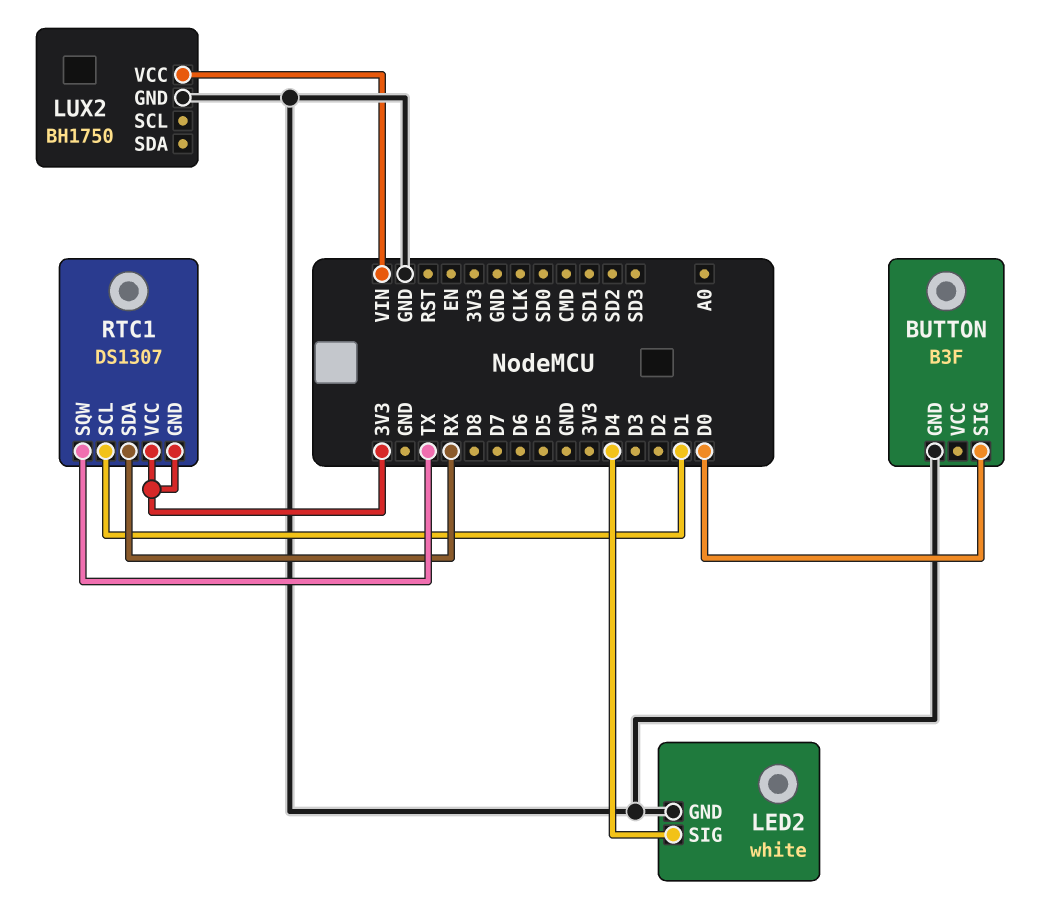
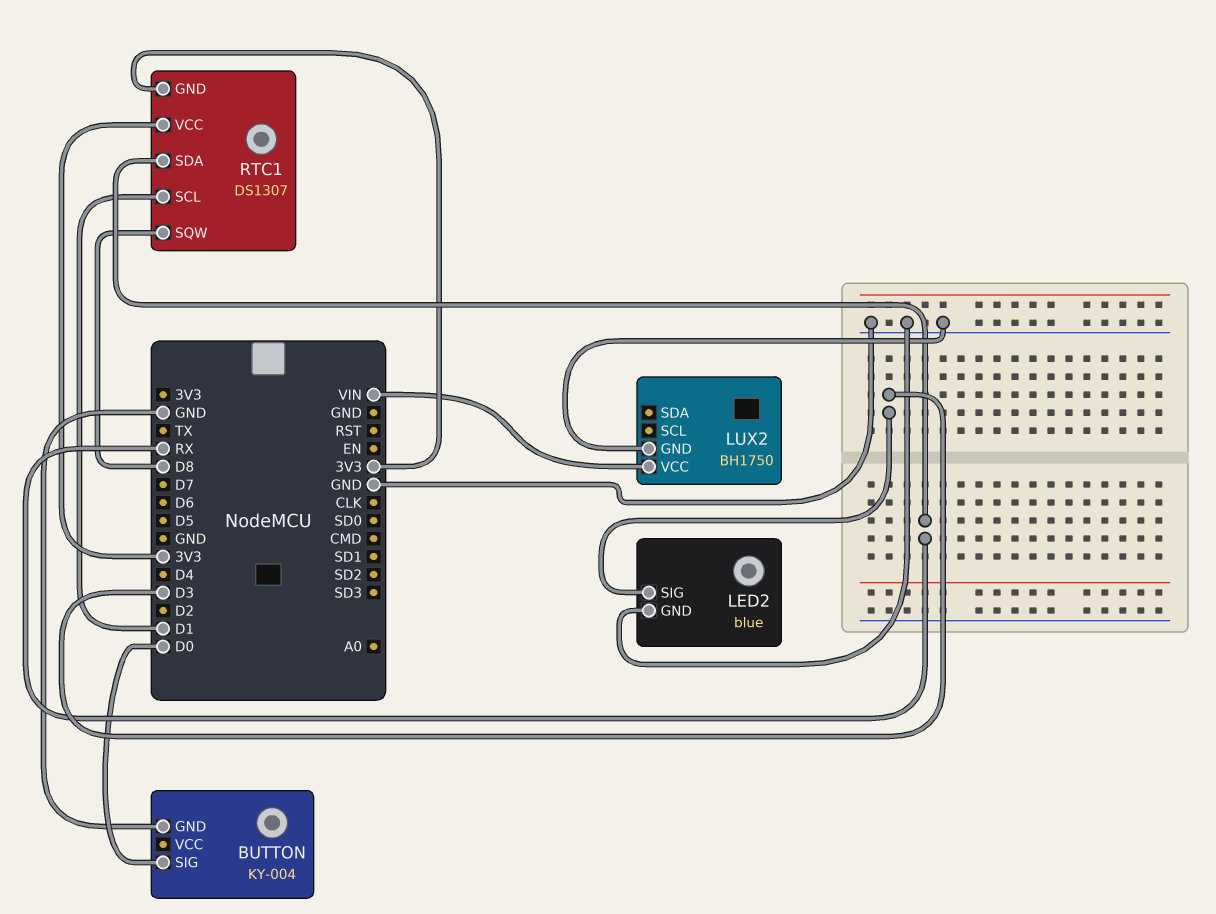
BUTTON: B3F -> KY-004
LED2: white -> blue
LED2 pin SIG: D4 -> D3
RTC1 pin SQW: TX -> D8

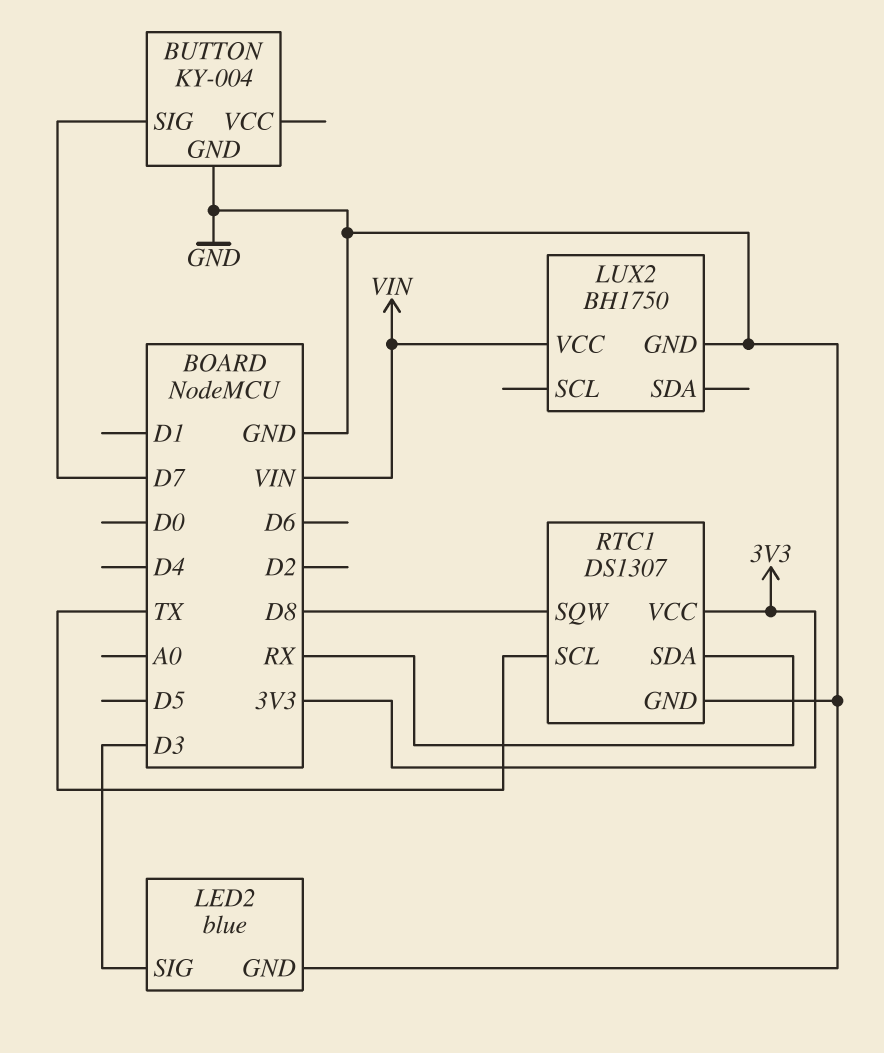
BUTTON pin SIG: D0 -> D7
RTC1 pin GND: 3V3 -> GND
RTC1 pin SCL: D1 -> TX

